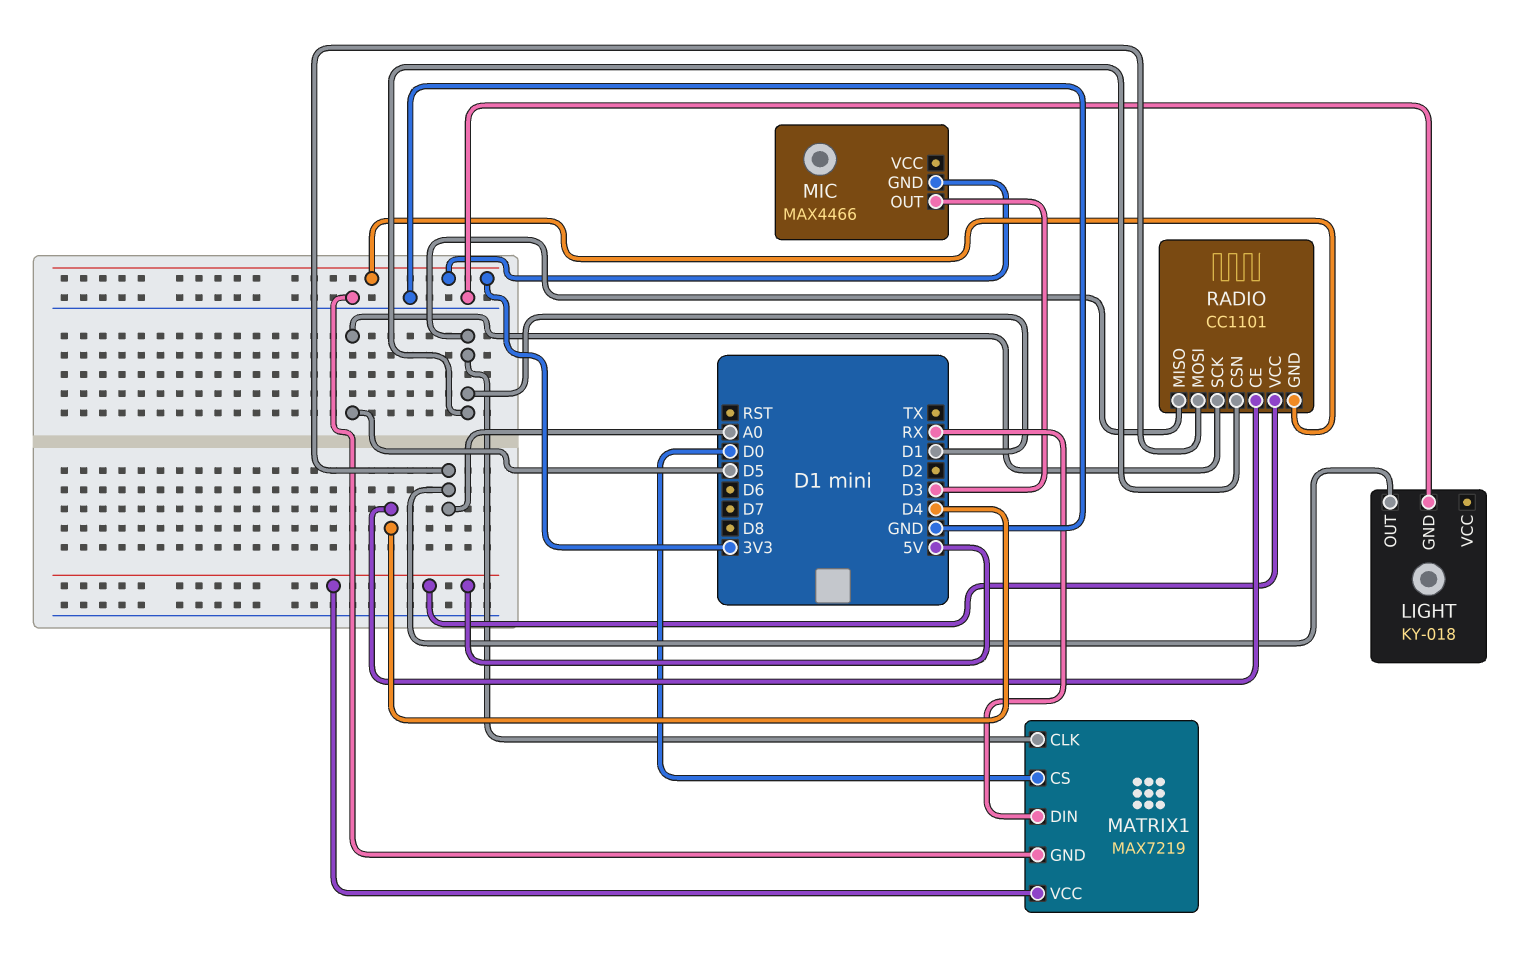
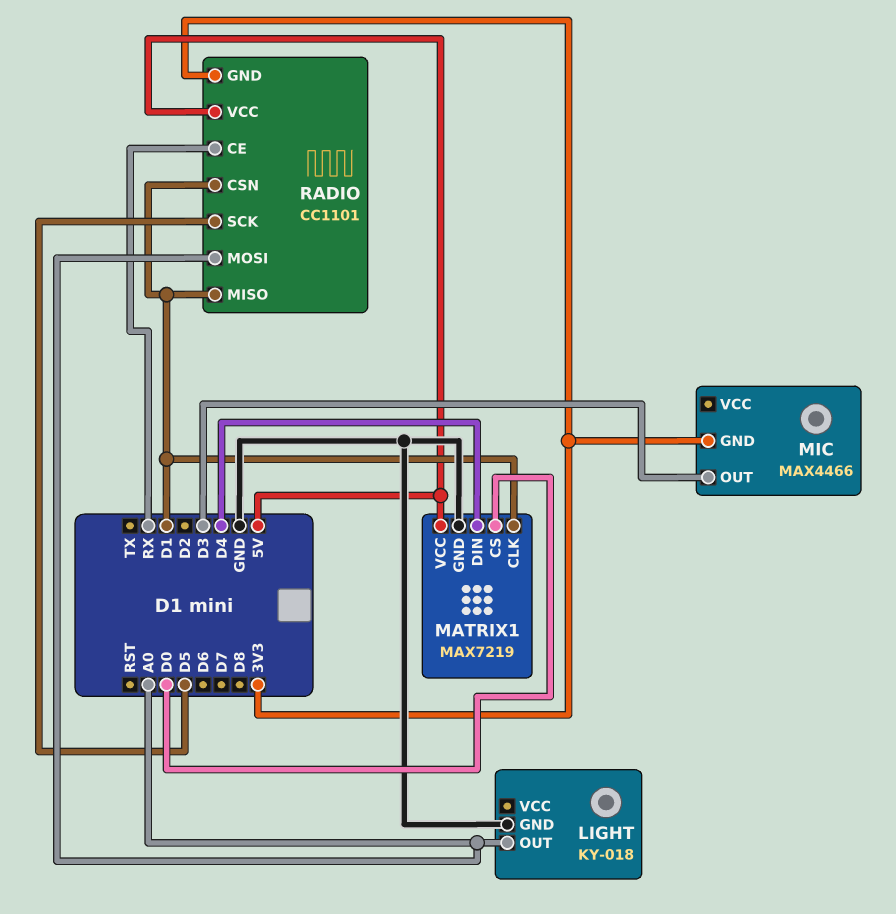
MATRIX1 pin DIN: RX -> D4
RADIO pin CE: D4 -> RX

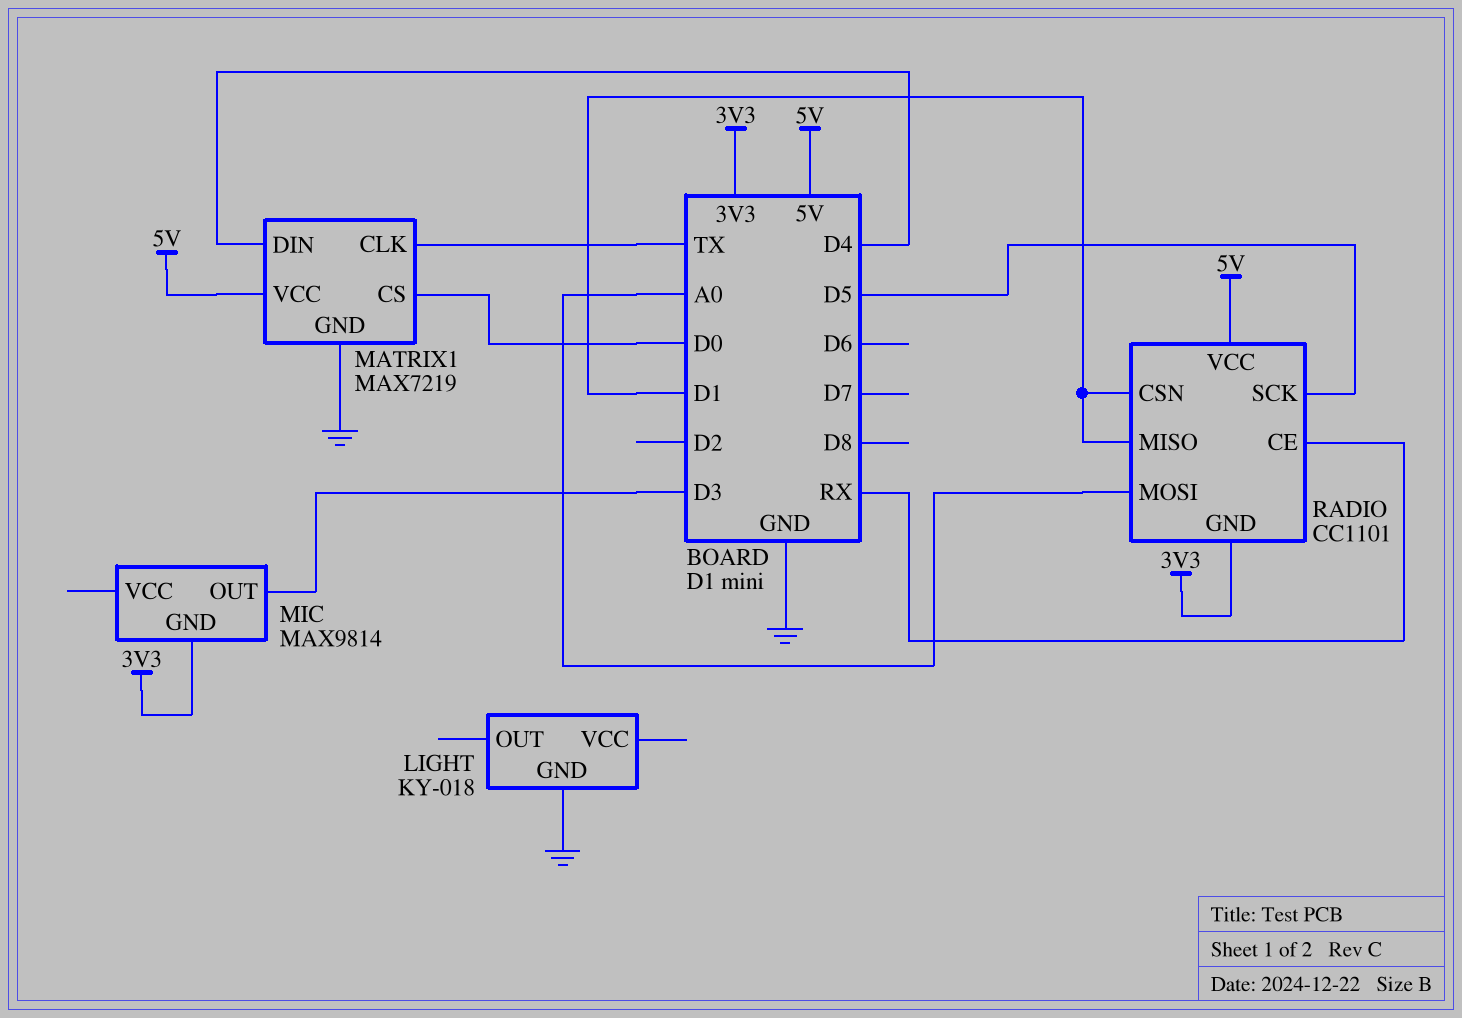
LIGHT pin OUT: A0 -> none
MATRIX1 pin CLK: D1 -> TX
MIC: MAX4466 -> MAX9814

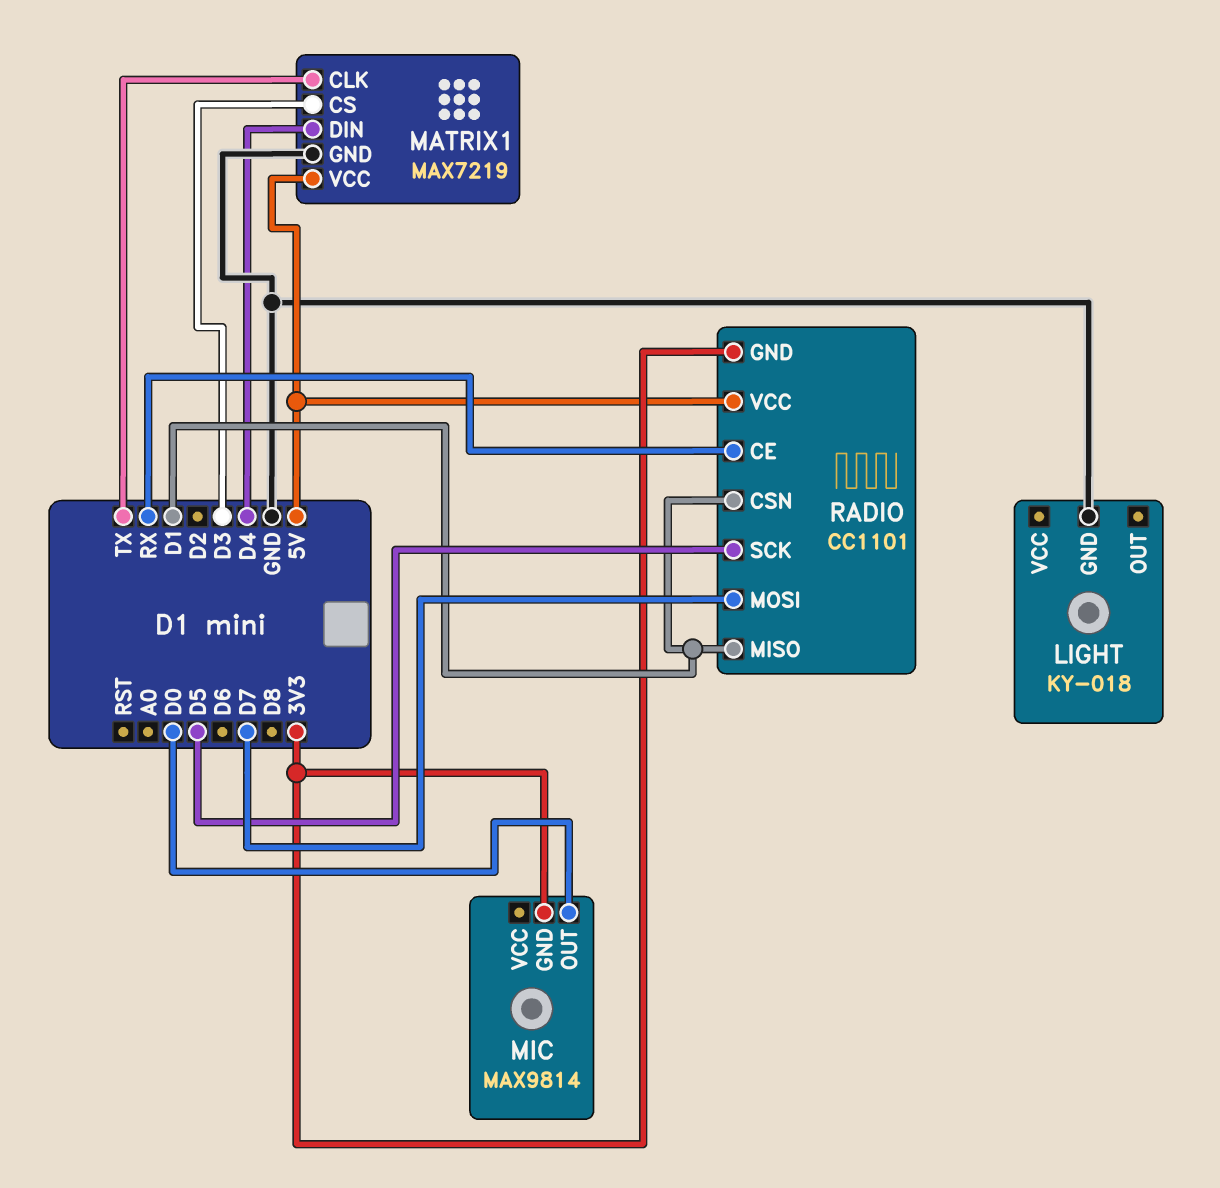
MATRIX1 pin CS: D0 -> D3
MIC pin OUT: D3 -> D0
RADIO pin MOSI: A0 -> D7

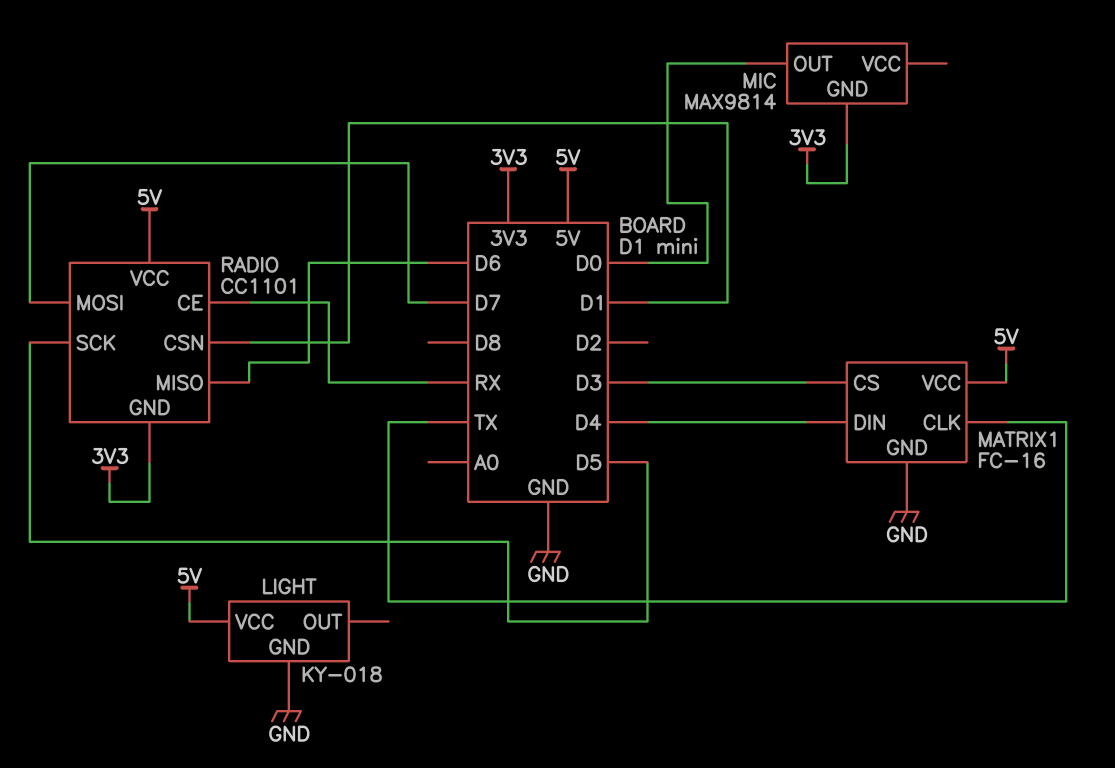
LIGHT pin VCC: none -> 5V
MATRIX1: MAX7219 -> FC-16
RADIO pin MISO: D1 -> D6

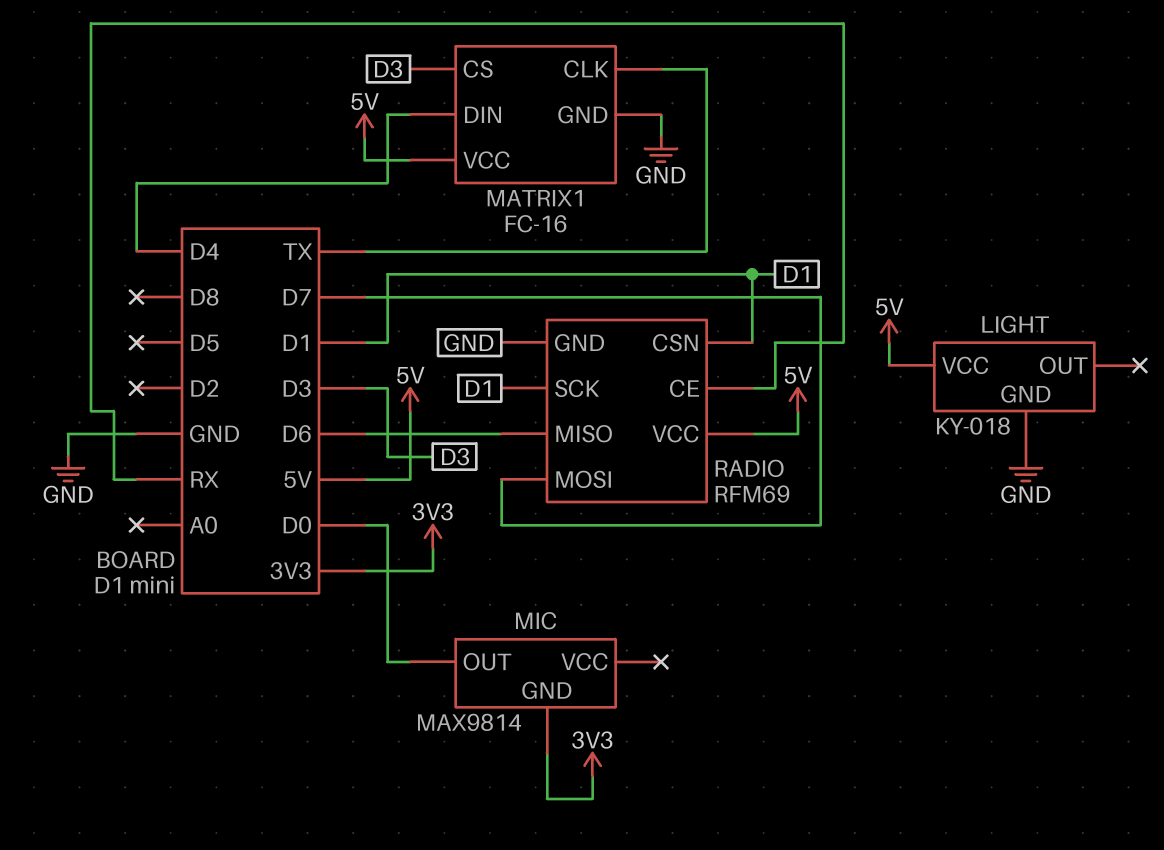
RADIO: CC1101 -> RFM69
RADIO pin GND: 3V3 -> GND
RADIO pin SCK: D5 -> D1

